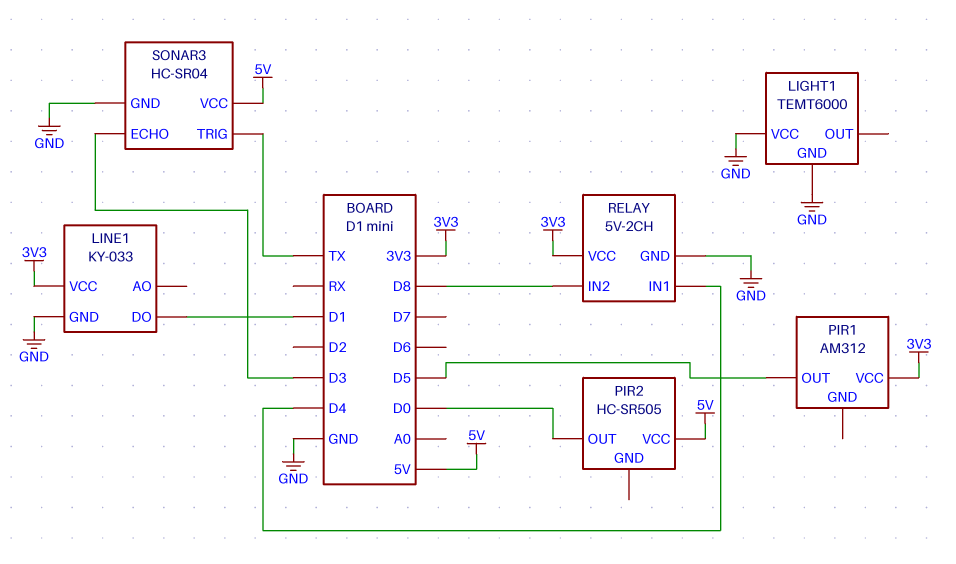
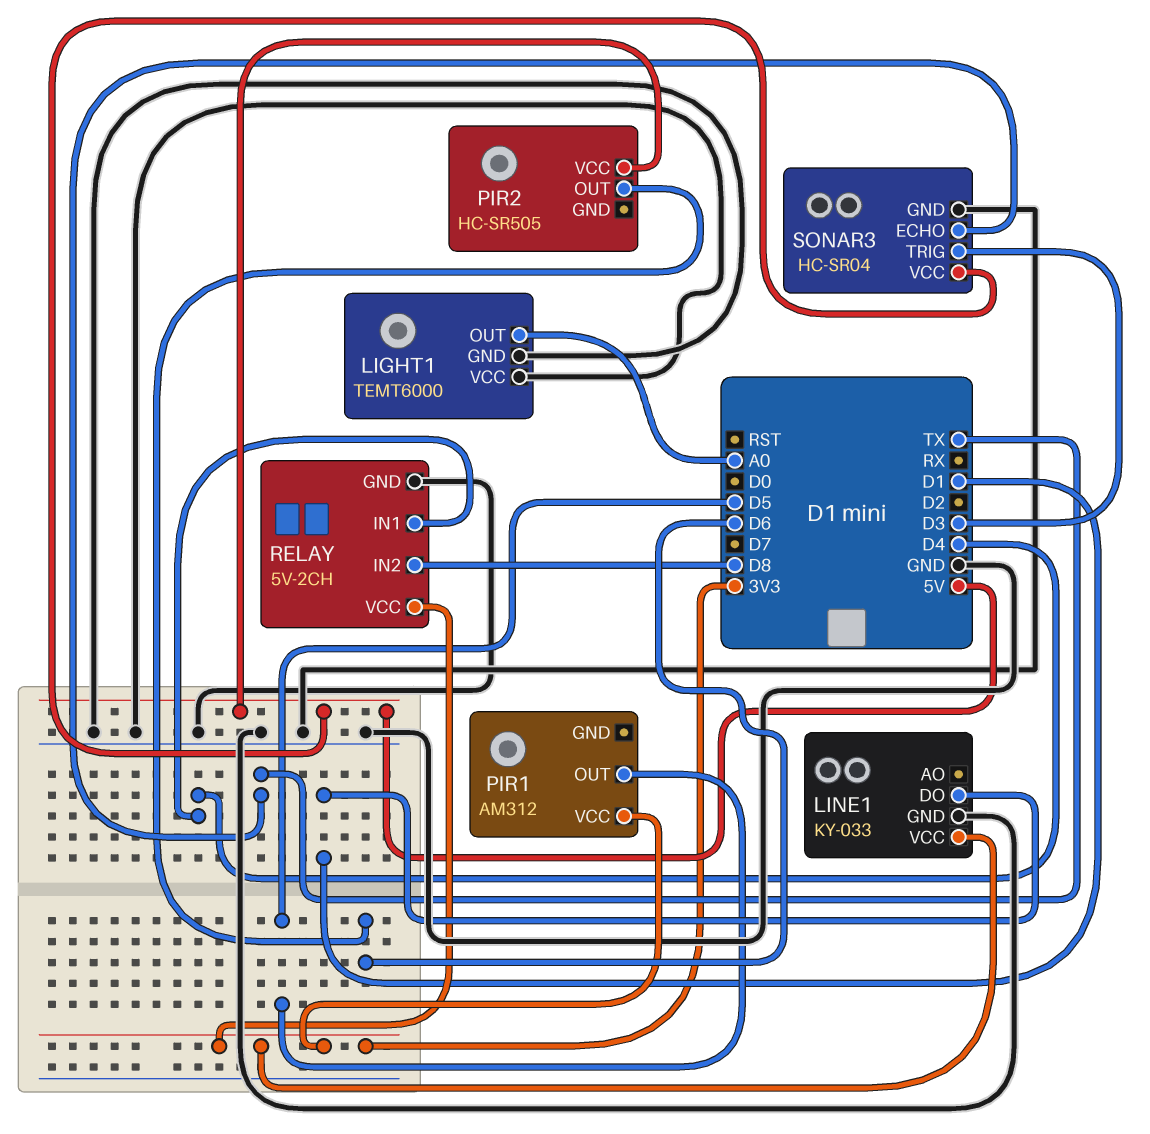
LIGHT1 pin OUT: none -> A0
PIR2 pin OUT: D0 -> D6
SONAR3 pin ECHO: D3 -> TX
SONAR3 pin TRIG: TX -> D3

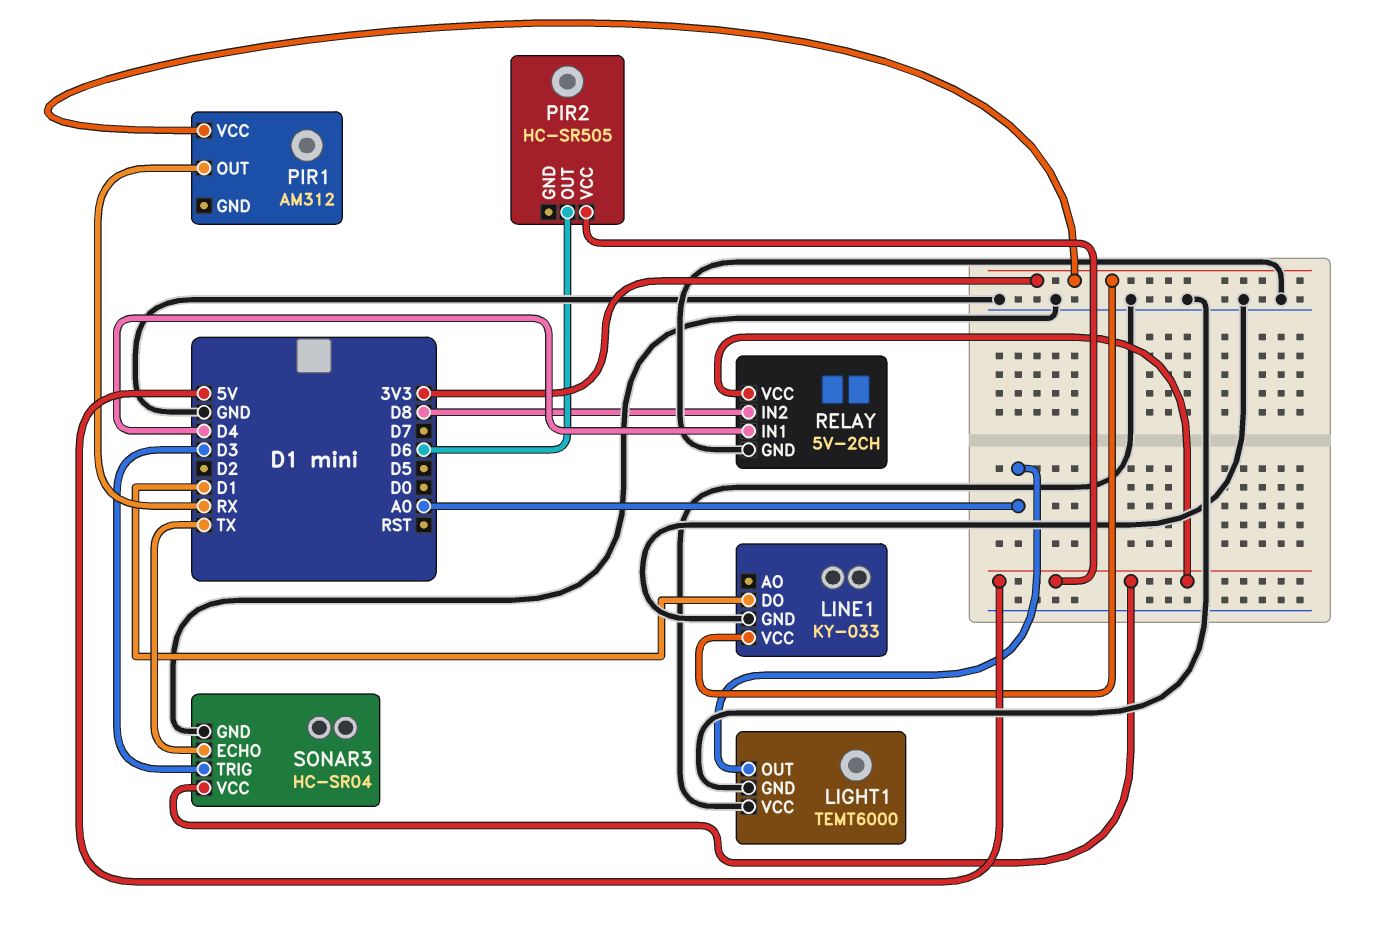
PIR1 pin OUT: D5 -> RX
RELAY pin VCC: 3V3 -> 5V

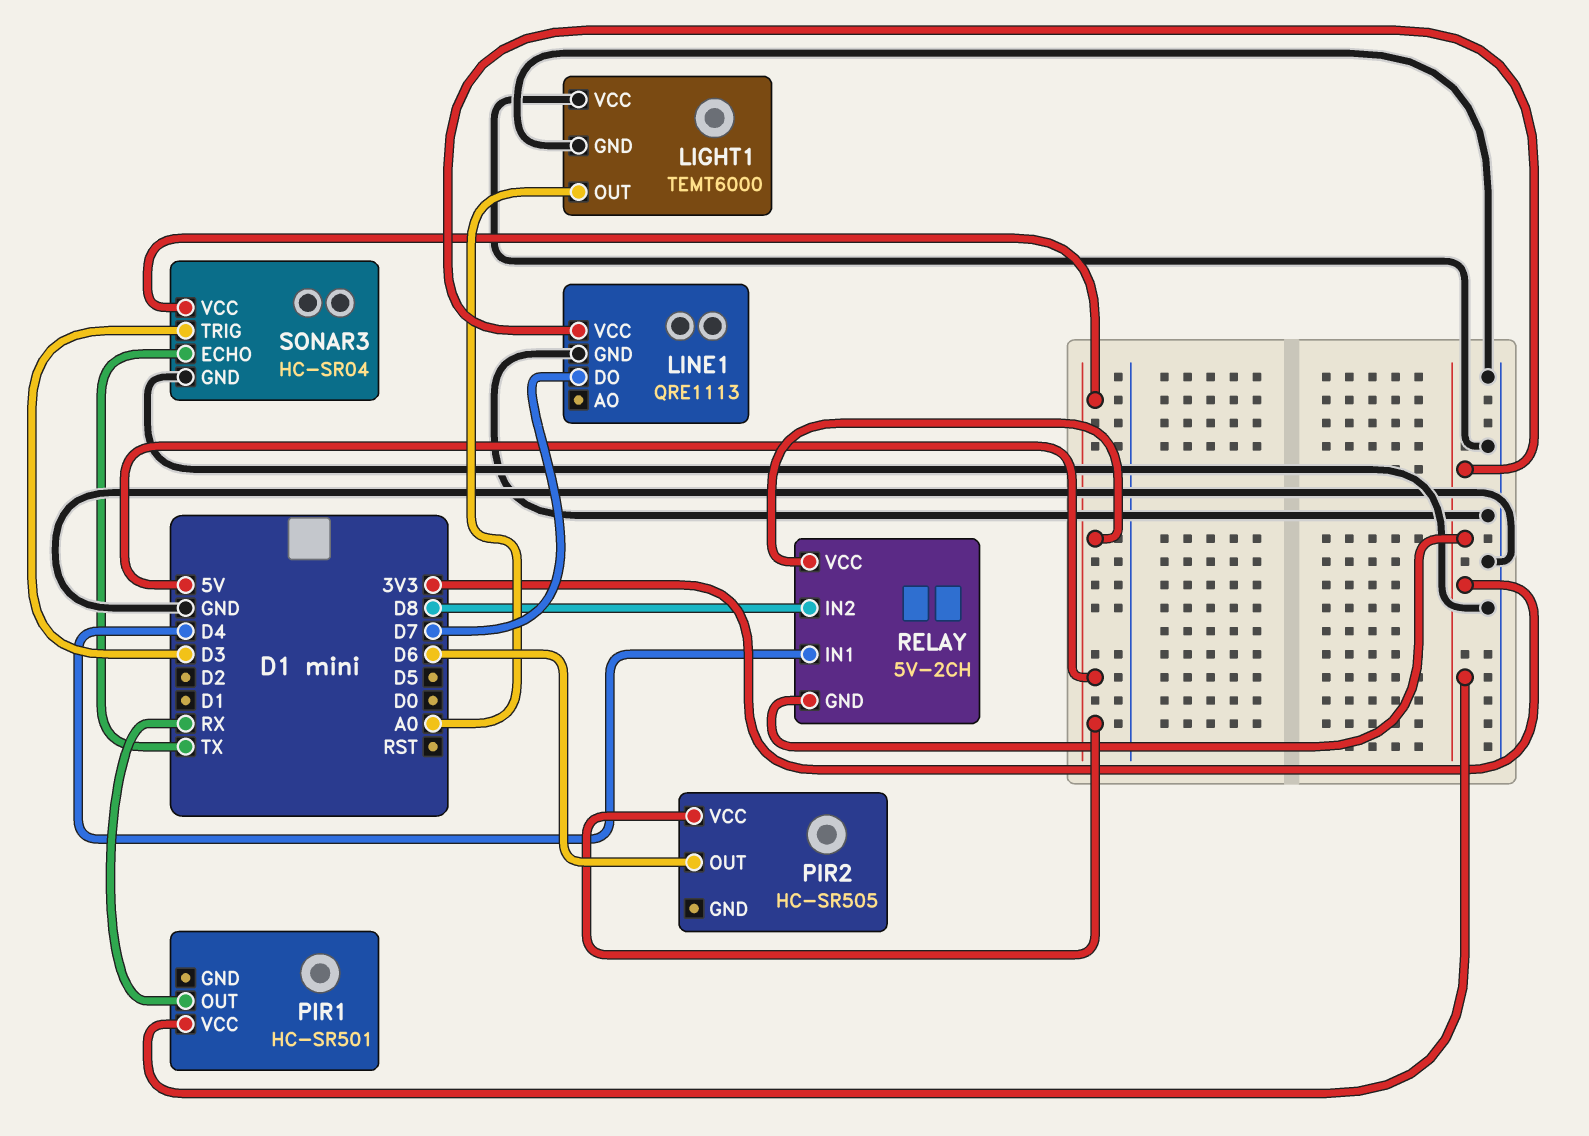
LINE1: KY-033 -> QRE1113
LINE1 pin DO: D1 -> D7
PIR1: AM312 -> HC-SR501
RELAY pin GND: GND -> 3V3

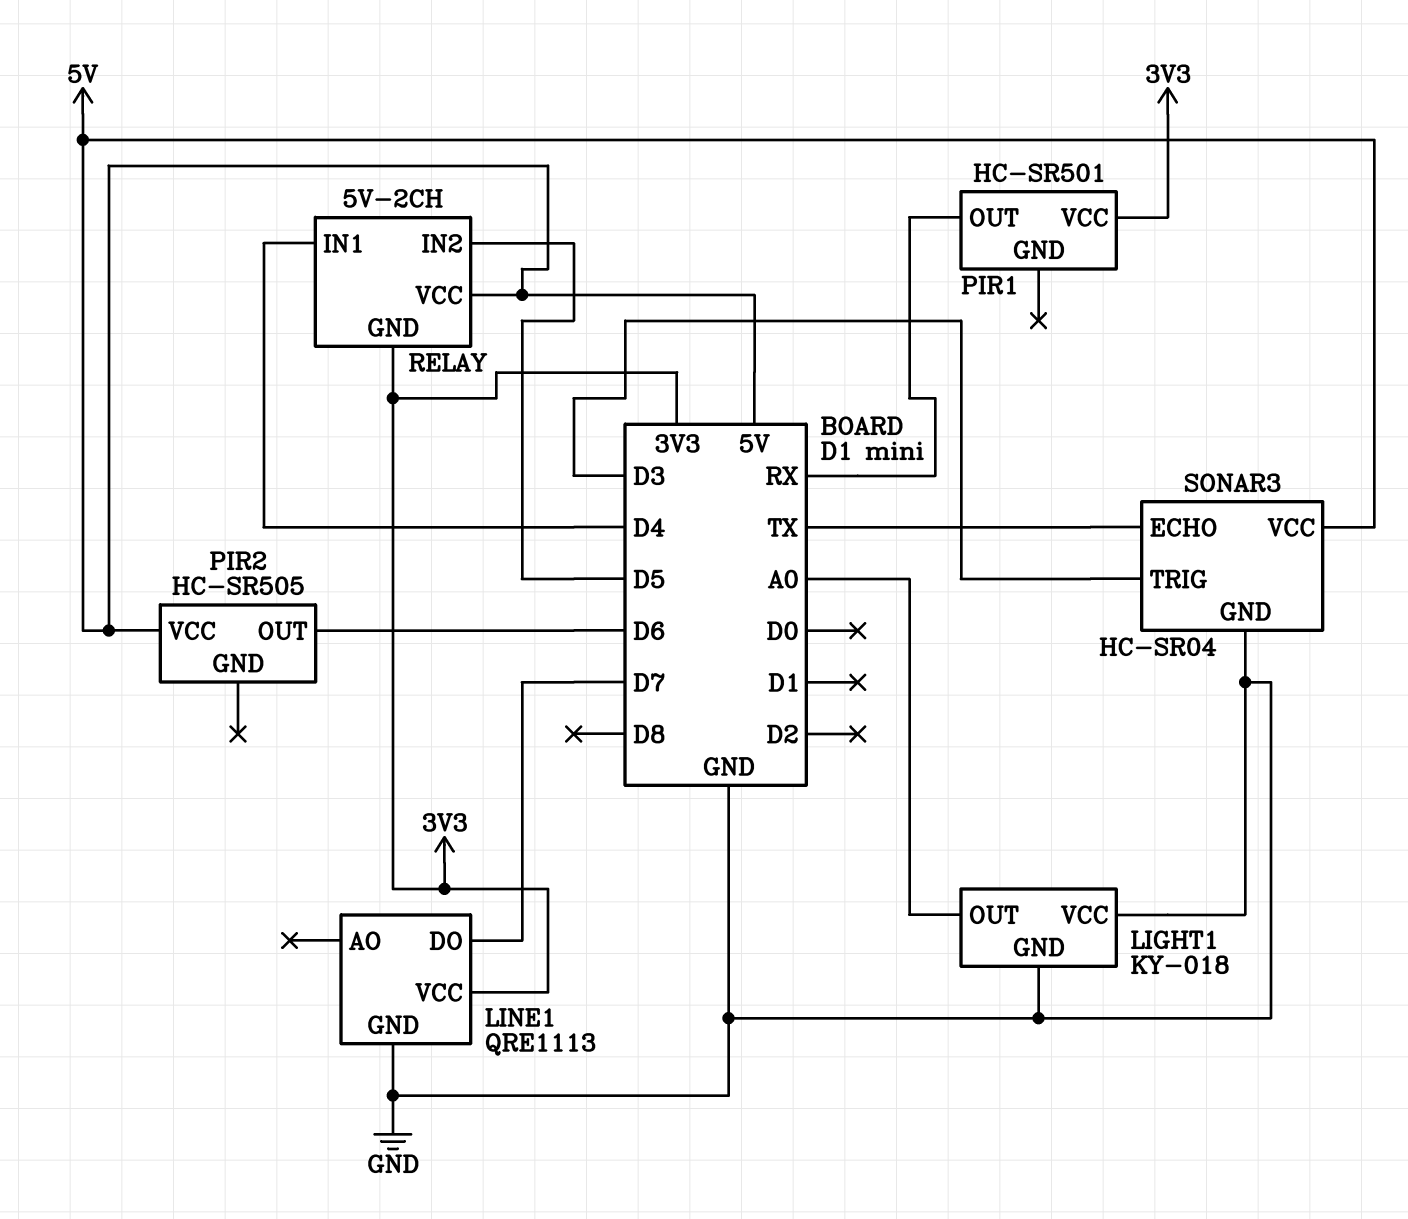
LIGHT1: TEMT6000 -> KY-018
RELAY pin IN2: D8 -> D5

